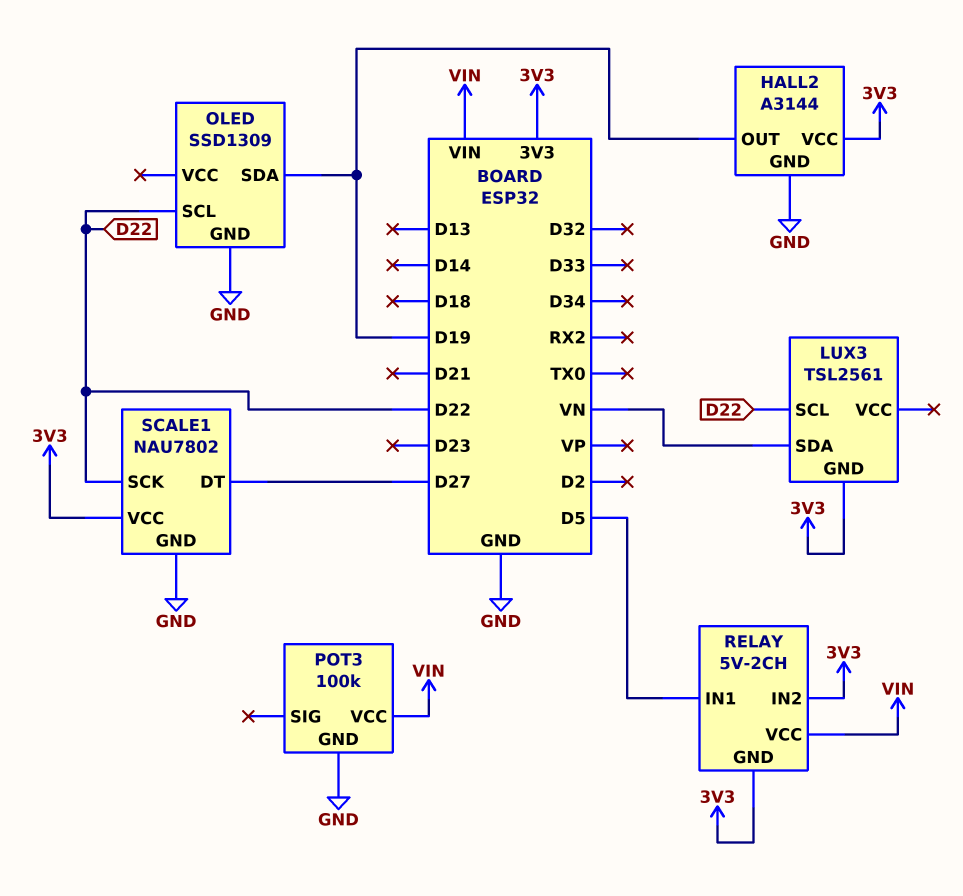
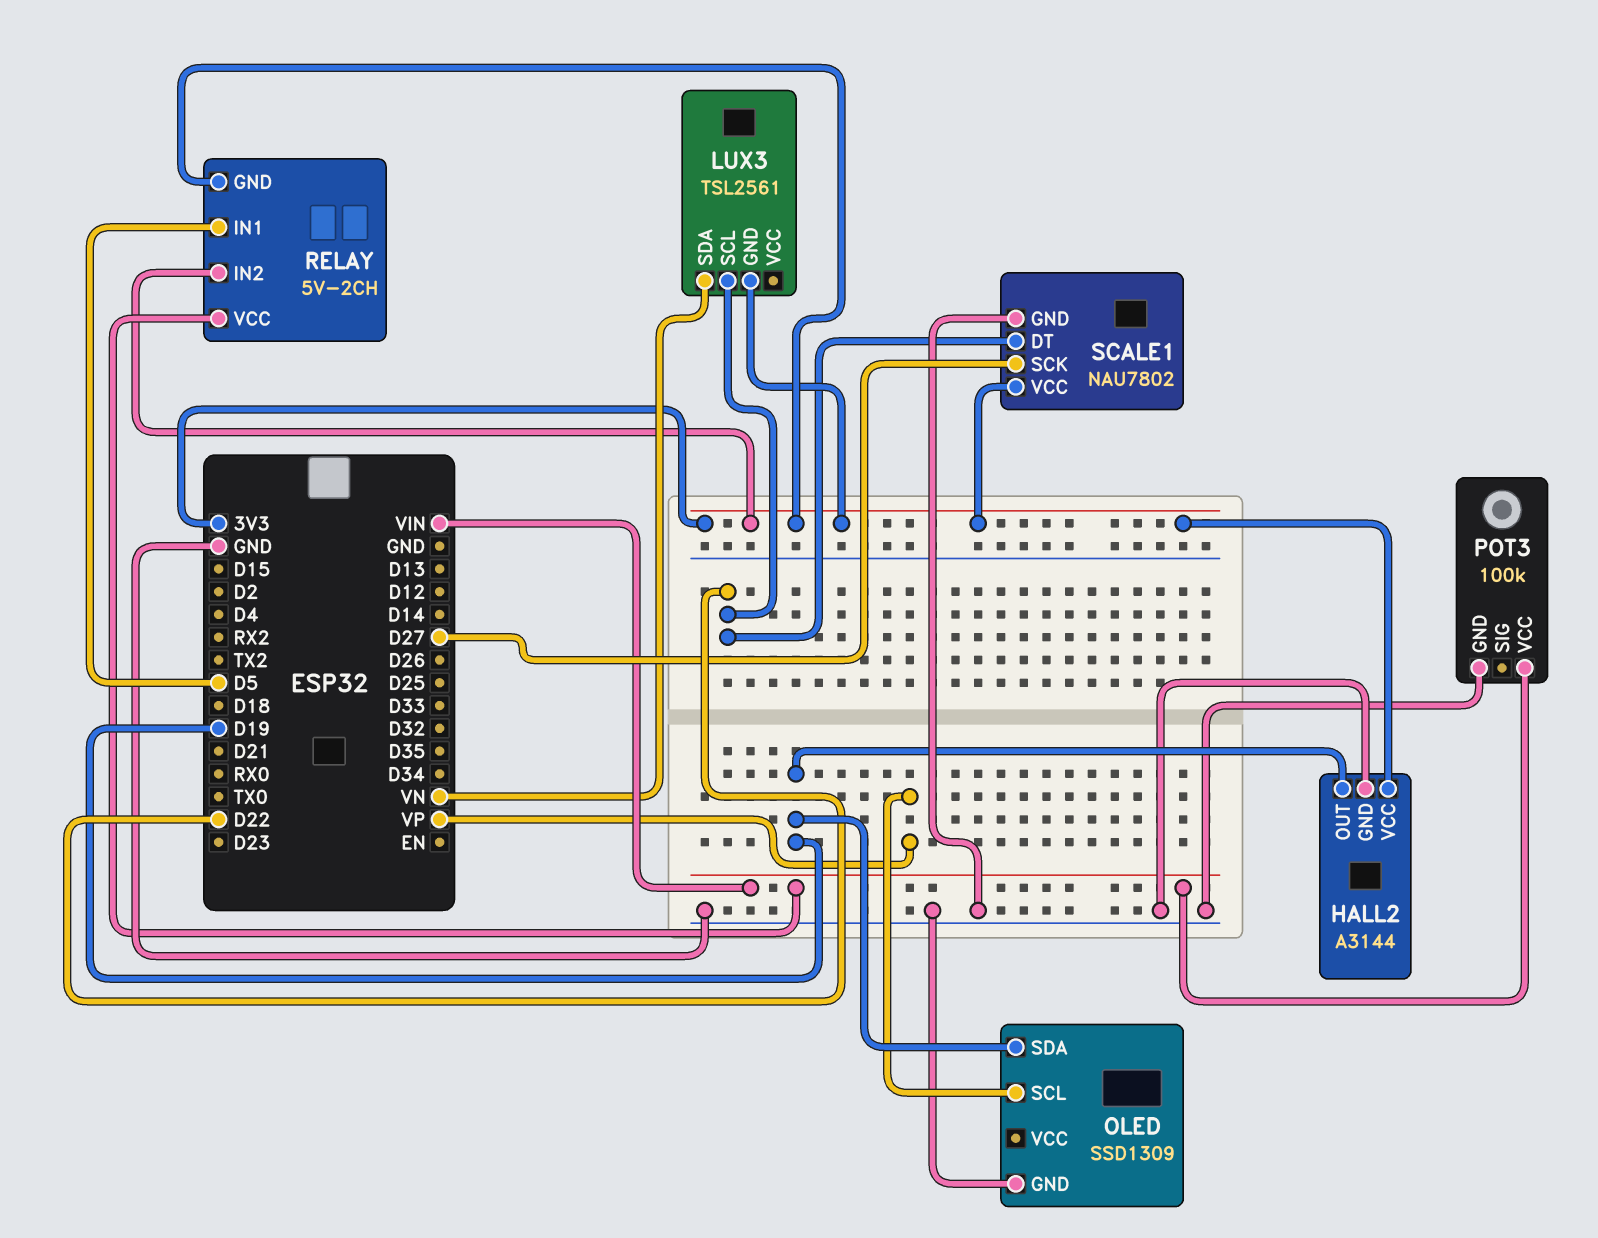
OLED pin SCL: D22 -> VP
SCALE1 pin DT: D27 -> D22
SCALE1 pin SCK: D22 -> D27

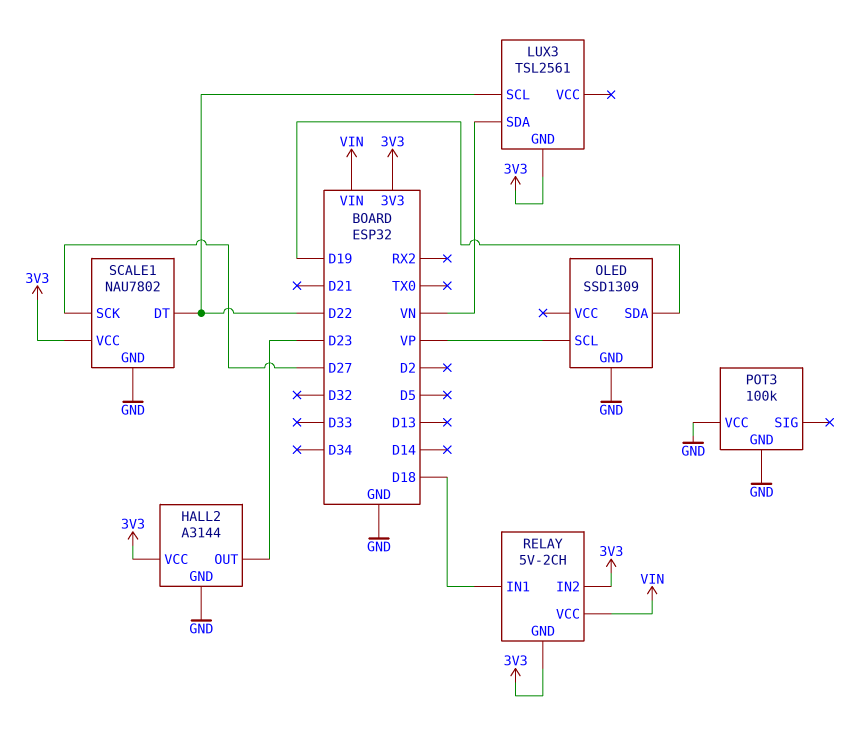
HALL2 pin OUT: D19 -> D23
POT3 pin VCC: VIN -> GND
RELAY pin IN1: D5 -> D18

